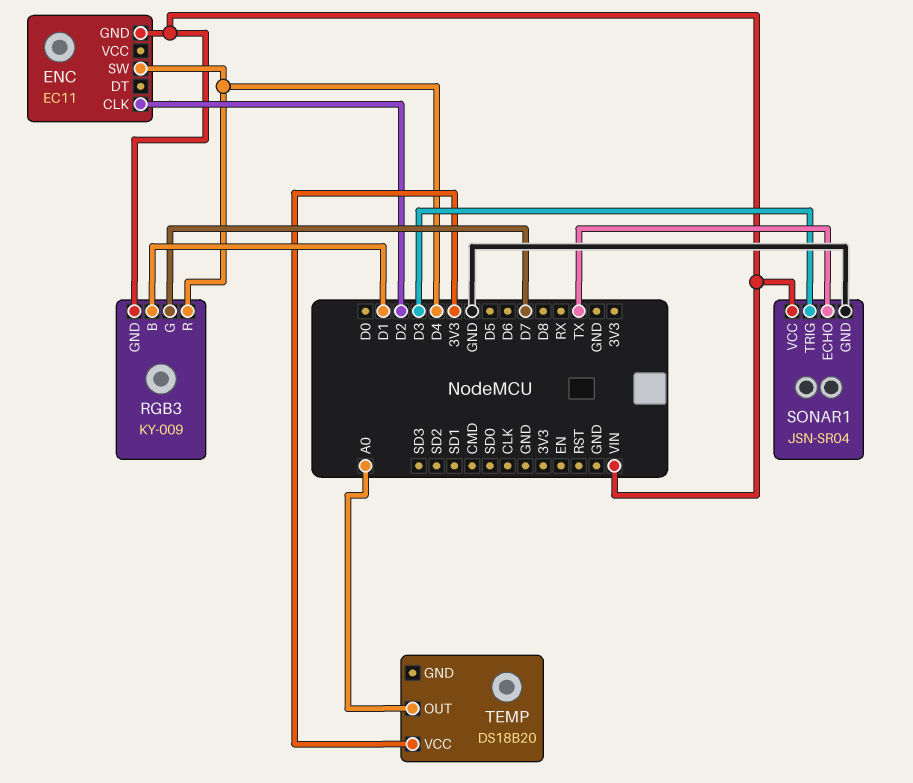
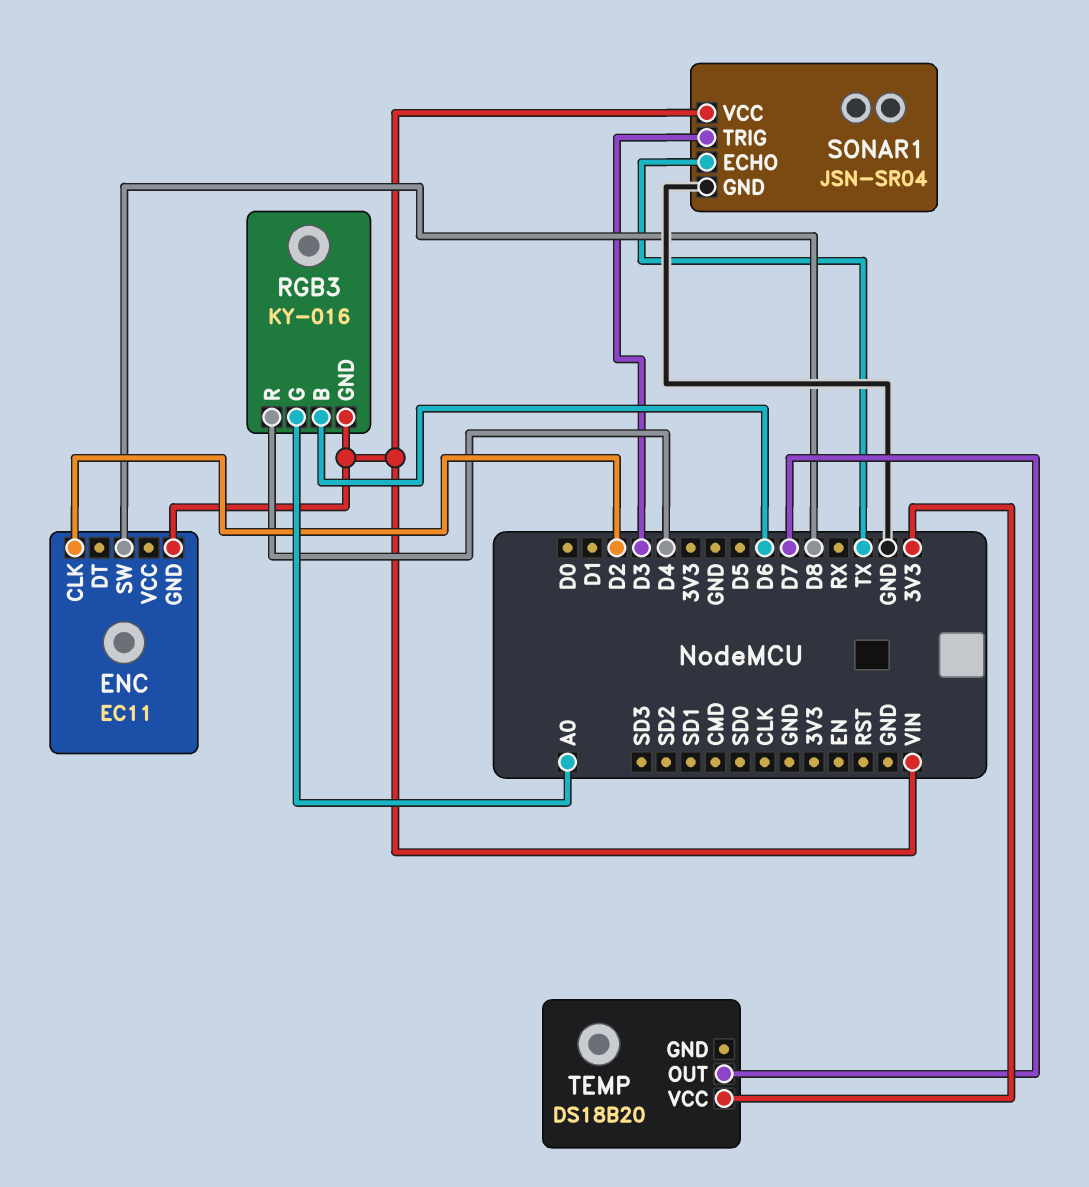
ENC pin SW: D4 -> D8
RGB3: KY-009 -> KY-016
RGB3 pin B: D1 -> D6
RGB3 pin G: D7 -> A0
TEMP pin OUT: A0 -> D7

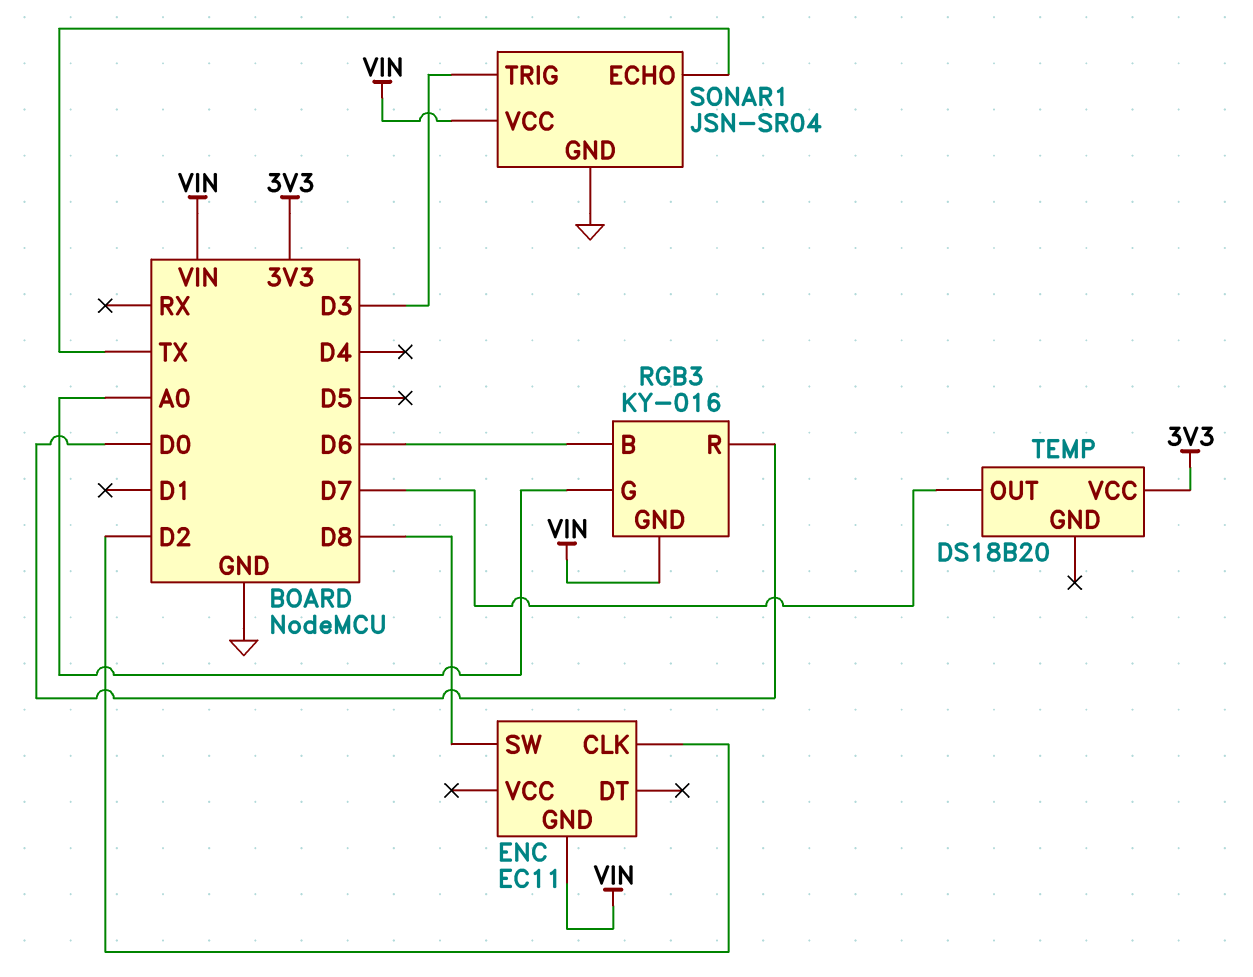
RGB3 pin R: D4 -> D0

